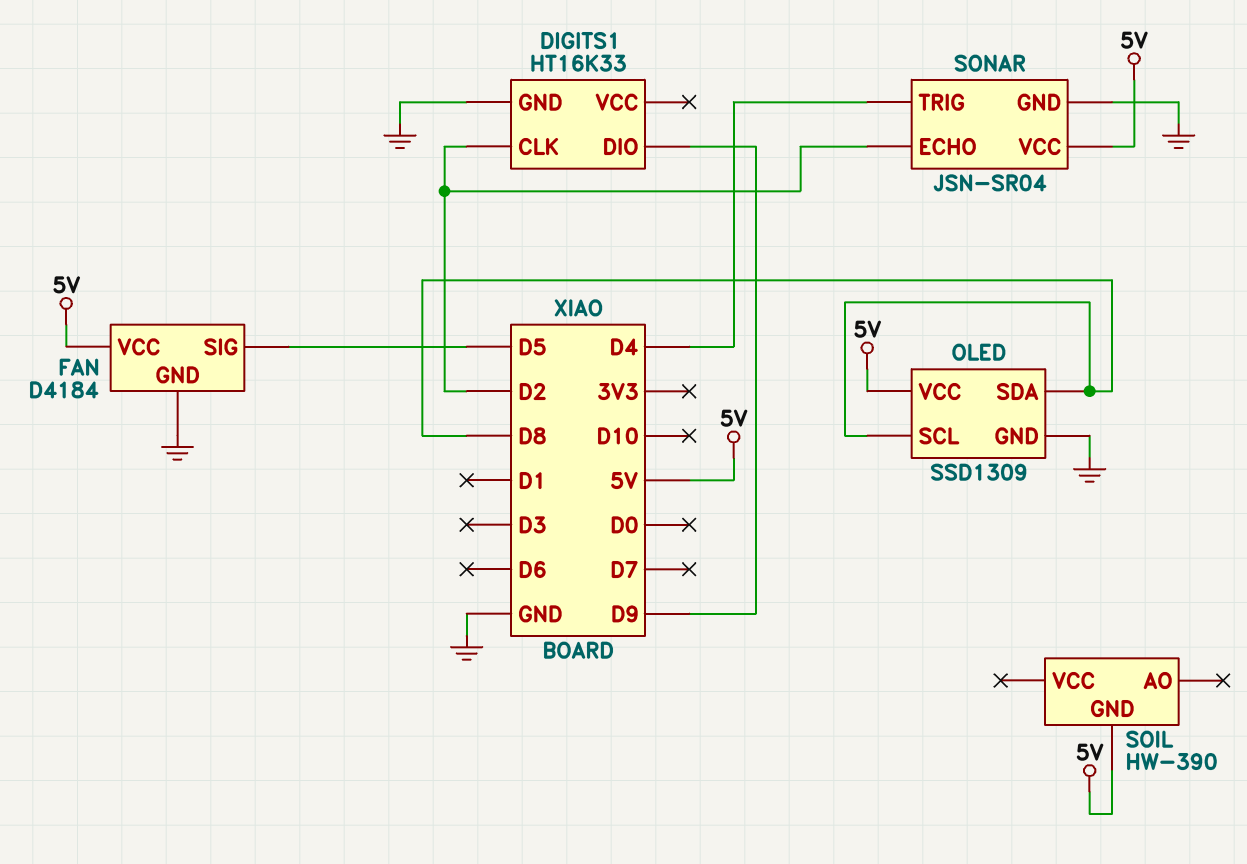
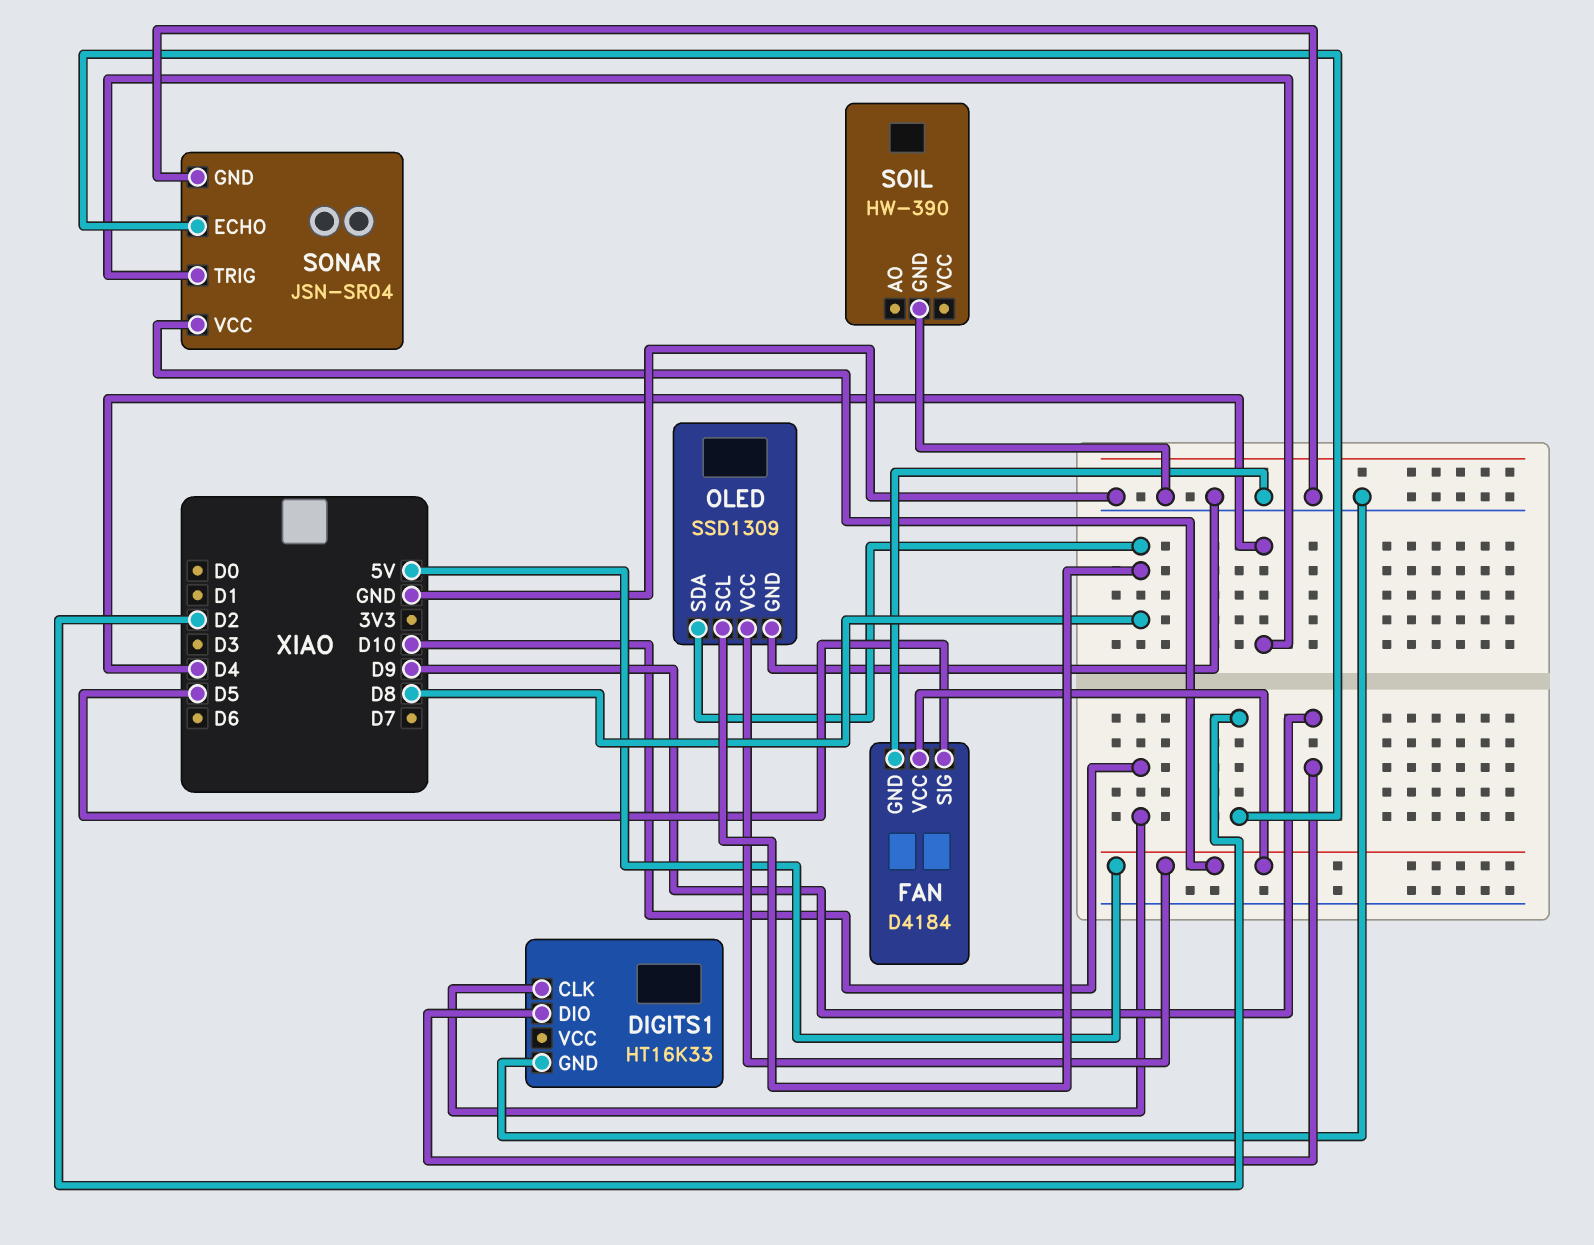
DIGITS1 pin CLK: D2 -> D10
SOIL pin GND: 5V -> GND

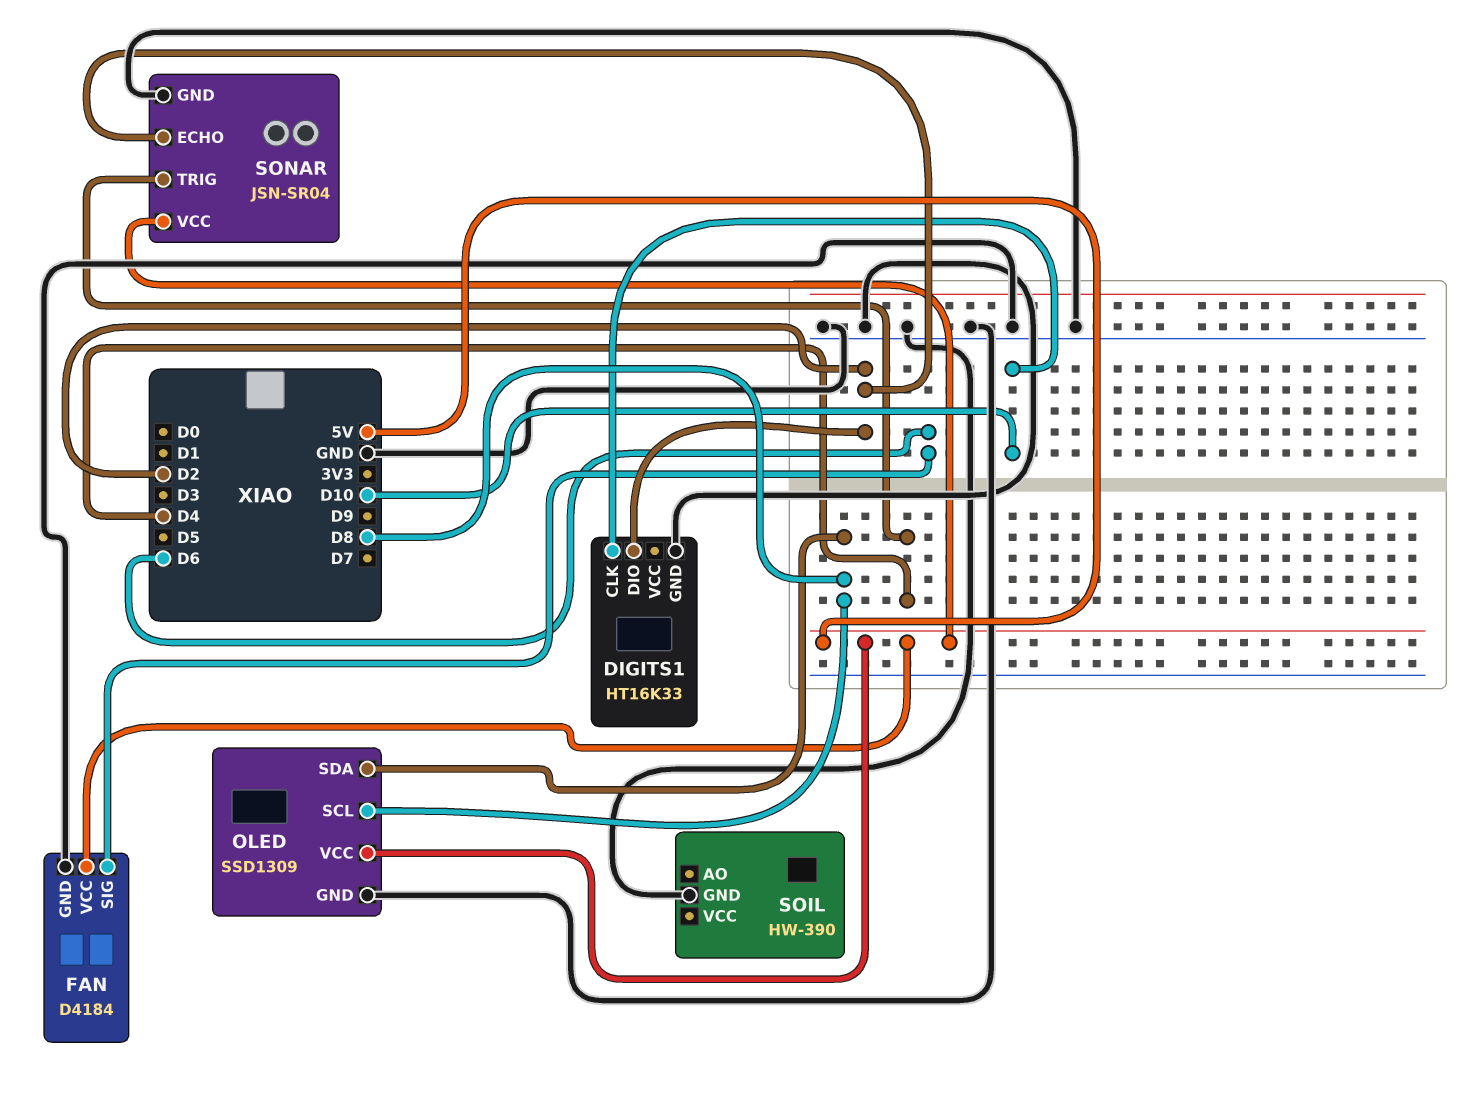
DIGITS1 pin DIO: D9 -> D2
FAN pin SIG: D5 -> D6

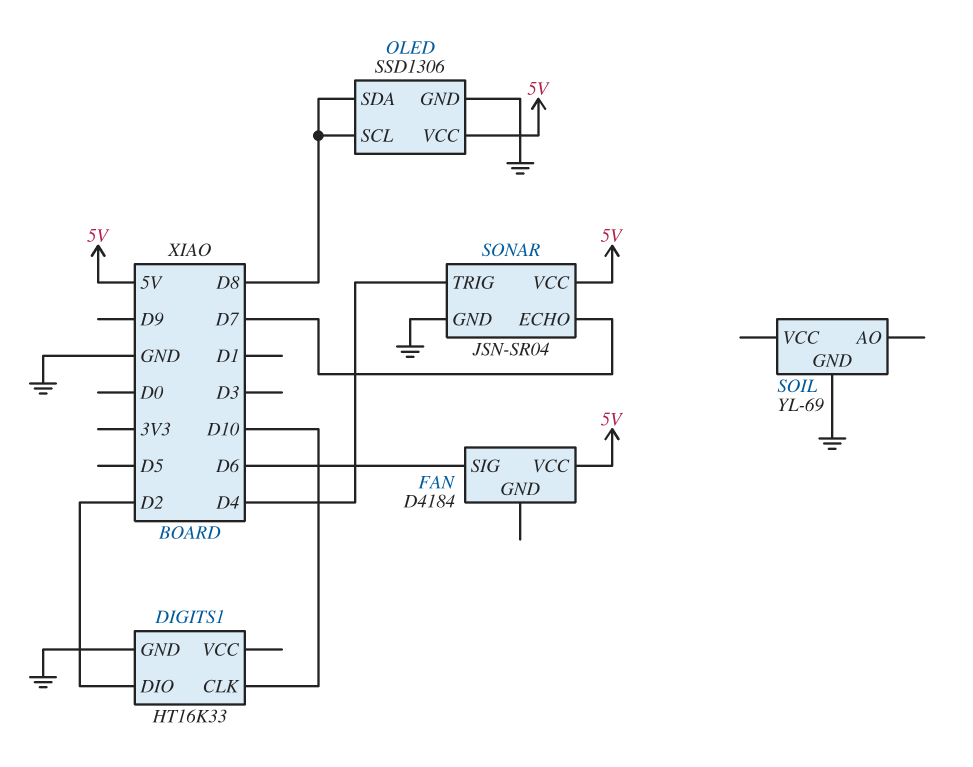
FAN pin GND: GND -> none
OLED: SSD1309 -> SSD1306
SOIL: HW-390 -> YL-69
SONAR pin ECHO: D2 -> D7

